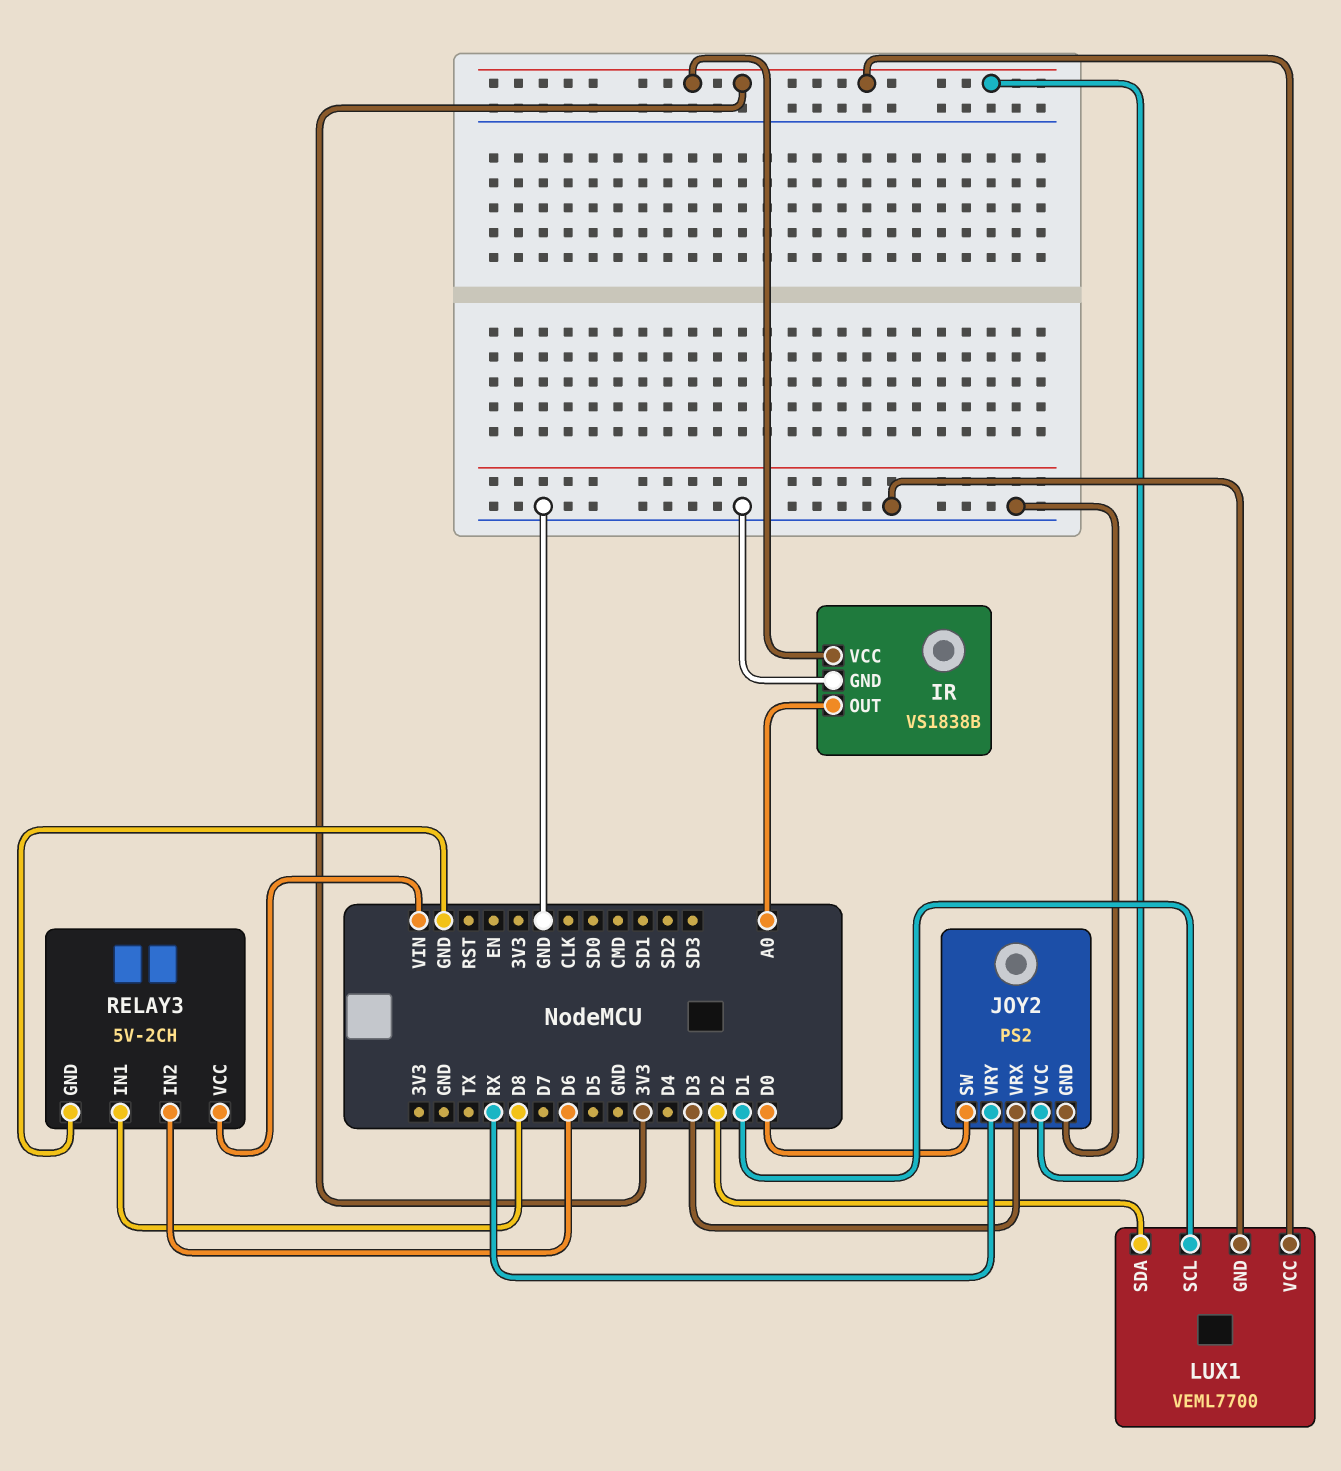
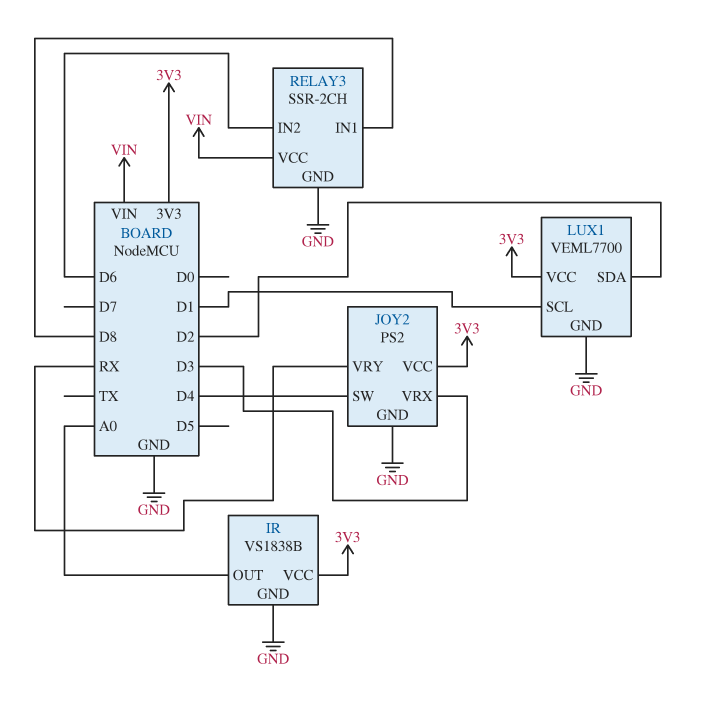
JOY2 pin SW: D0 -> D4
RELAY3: 5V-2CH -> SSR-2CH

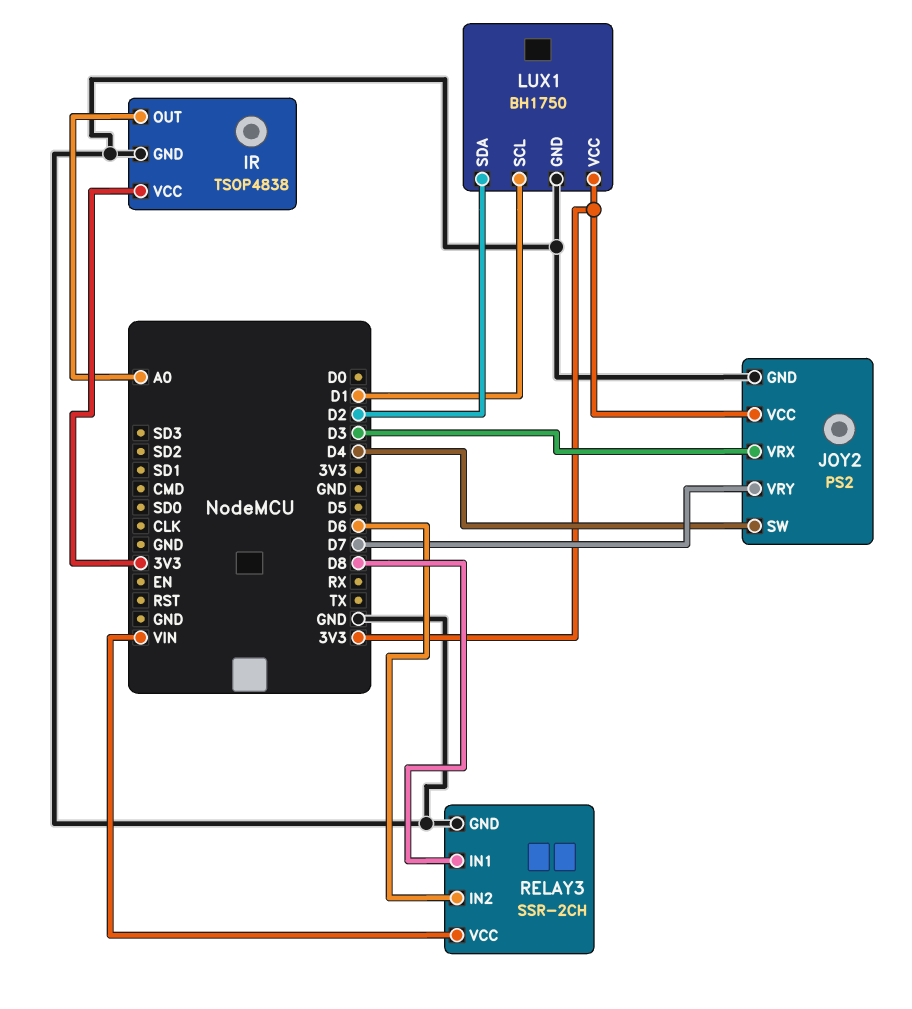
IR: VS1838B -> TSOP4838
JOY2 pin VRY: RX -> D7
LUX1: VEML7700 -> BH1750

